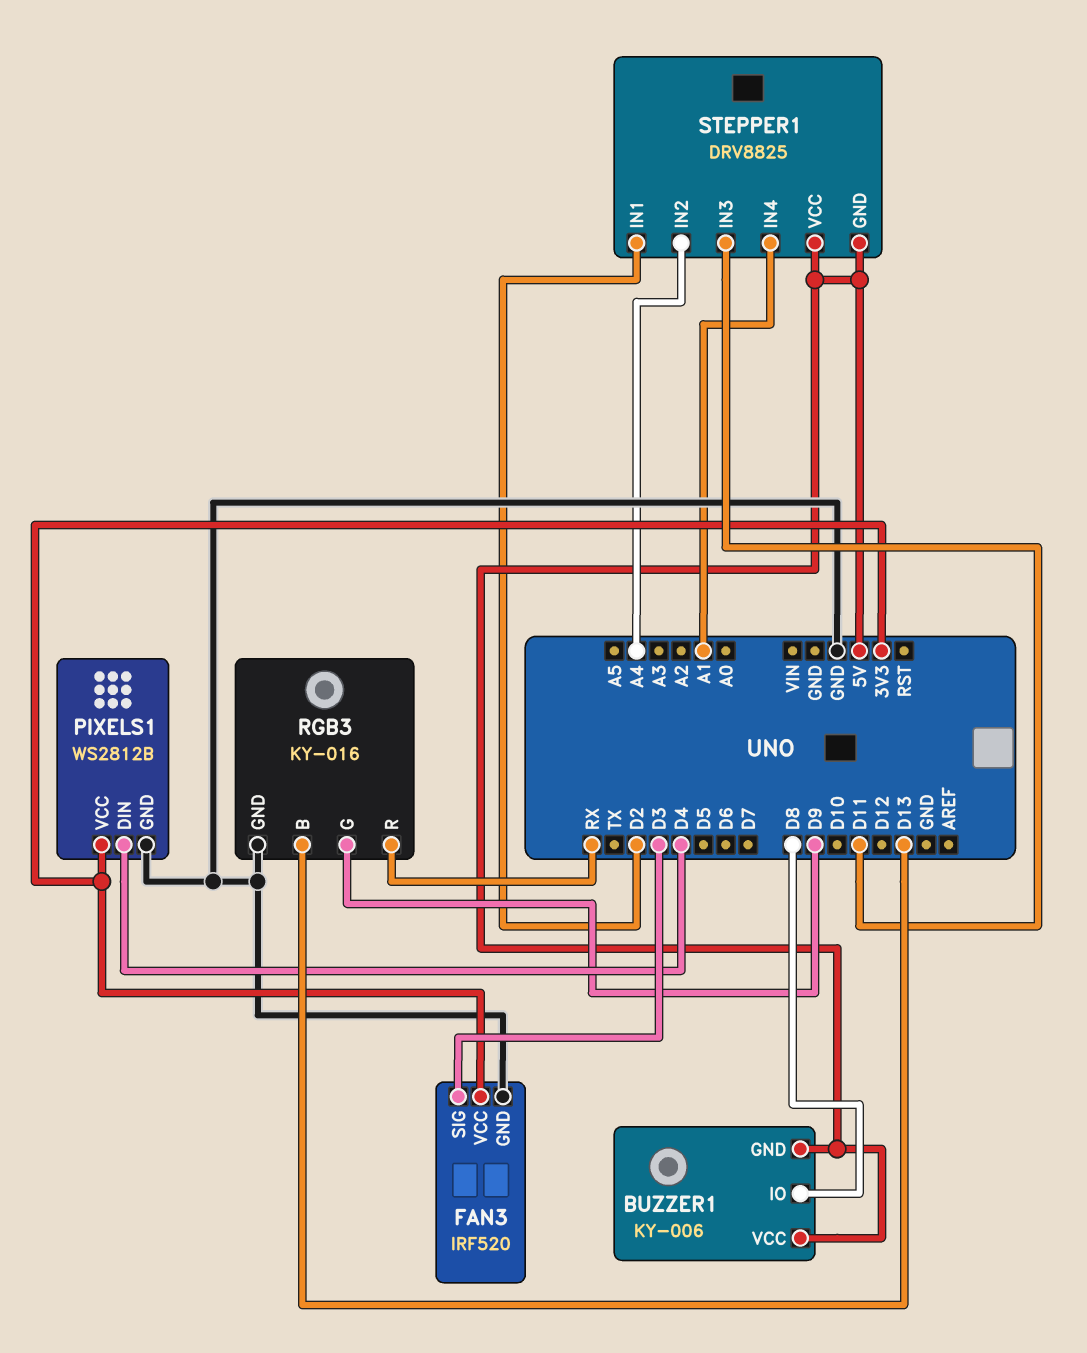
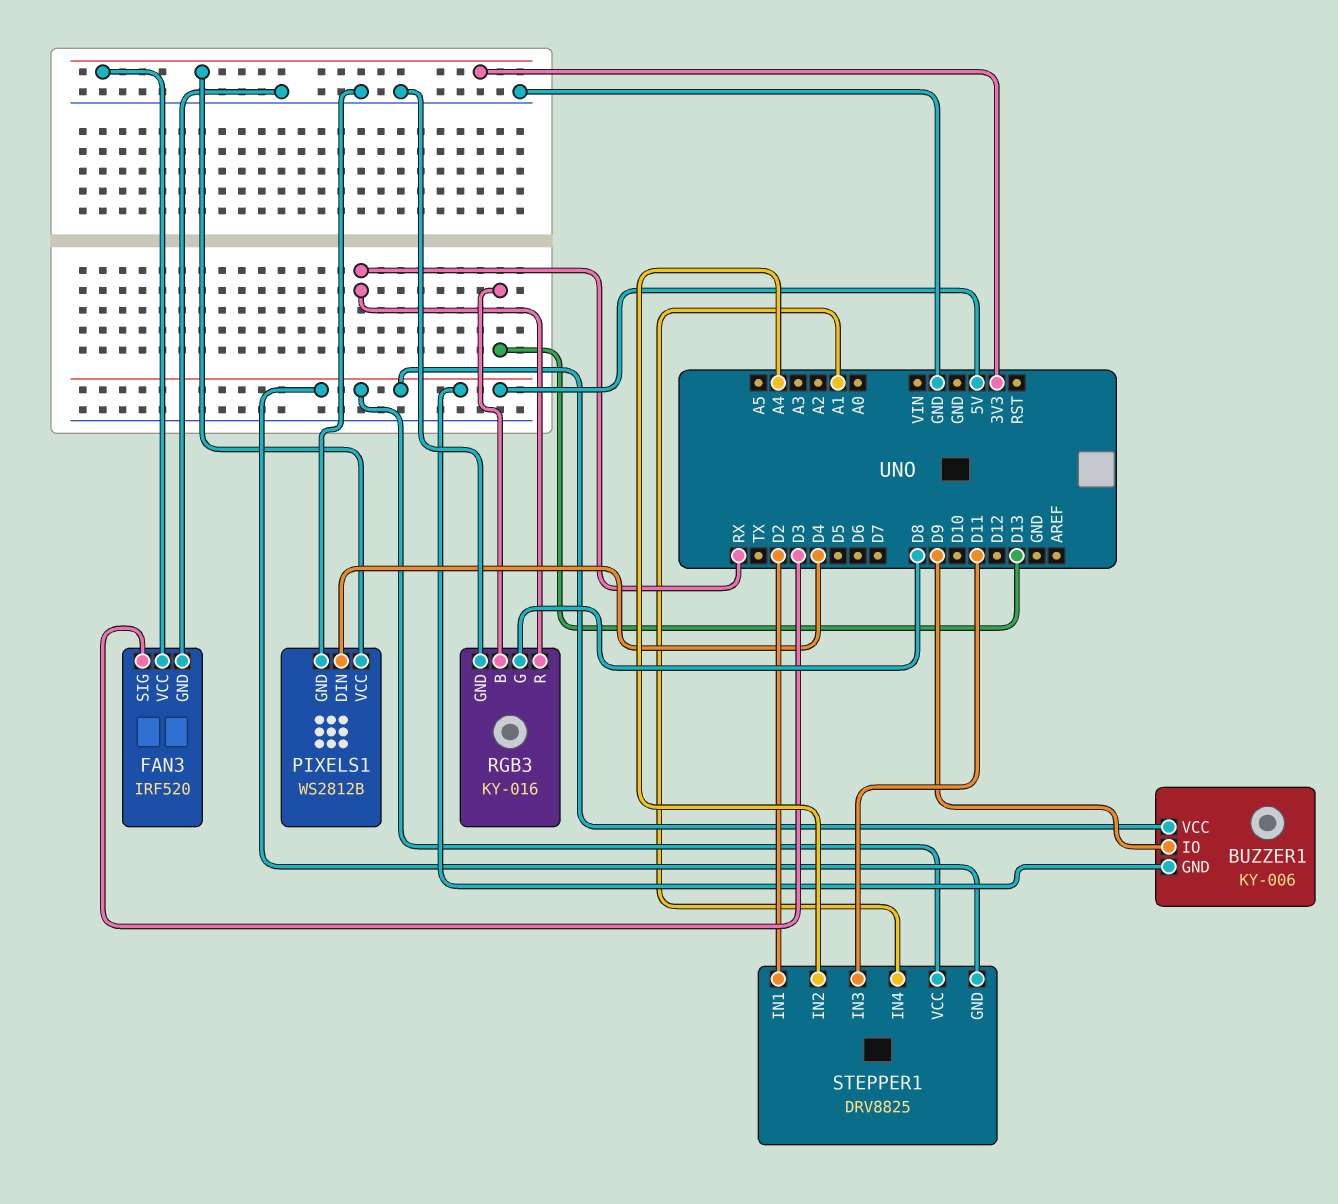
BUZZER1 pin IO: D8 -> D9
RGB3 pin G: D9 -> D8

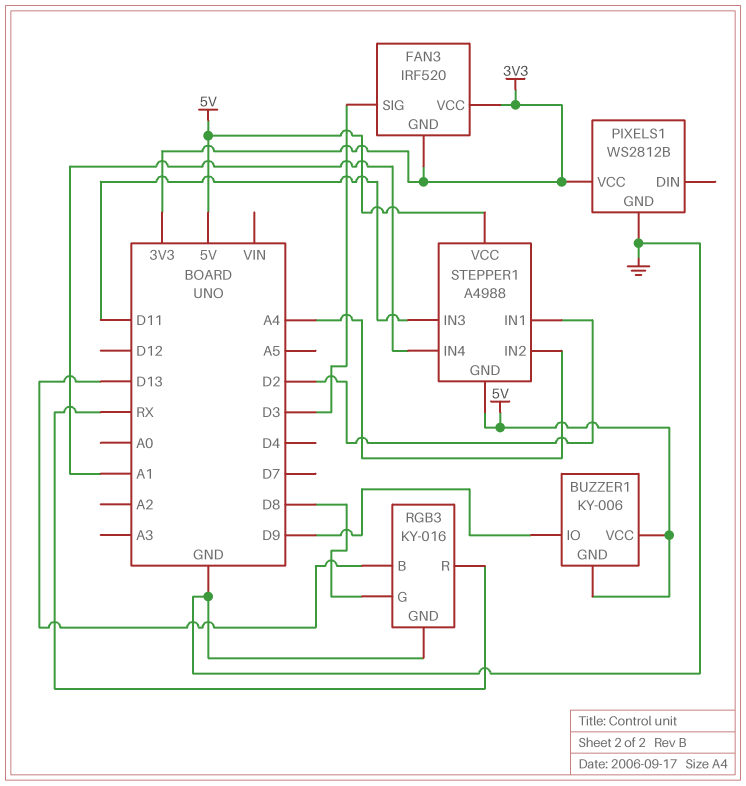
FAN3 pin GND: GND -> 3V3
PIXELS1 pin DIN: D4 -> none
STEPPER1: DRV8825 -> A4988

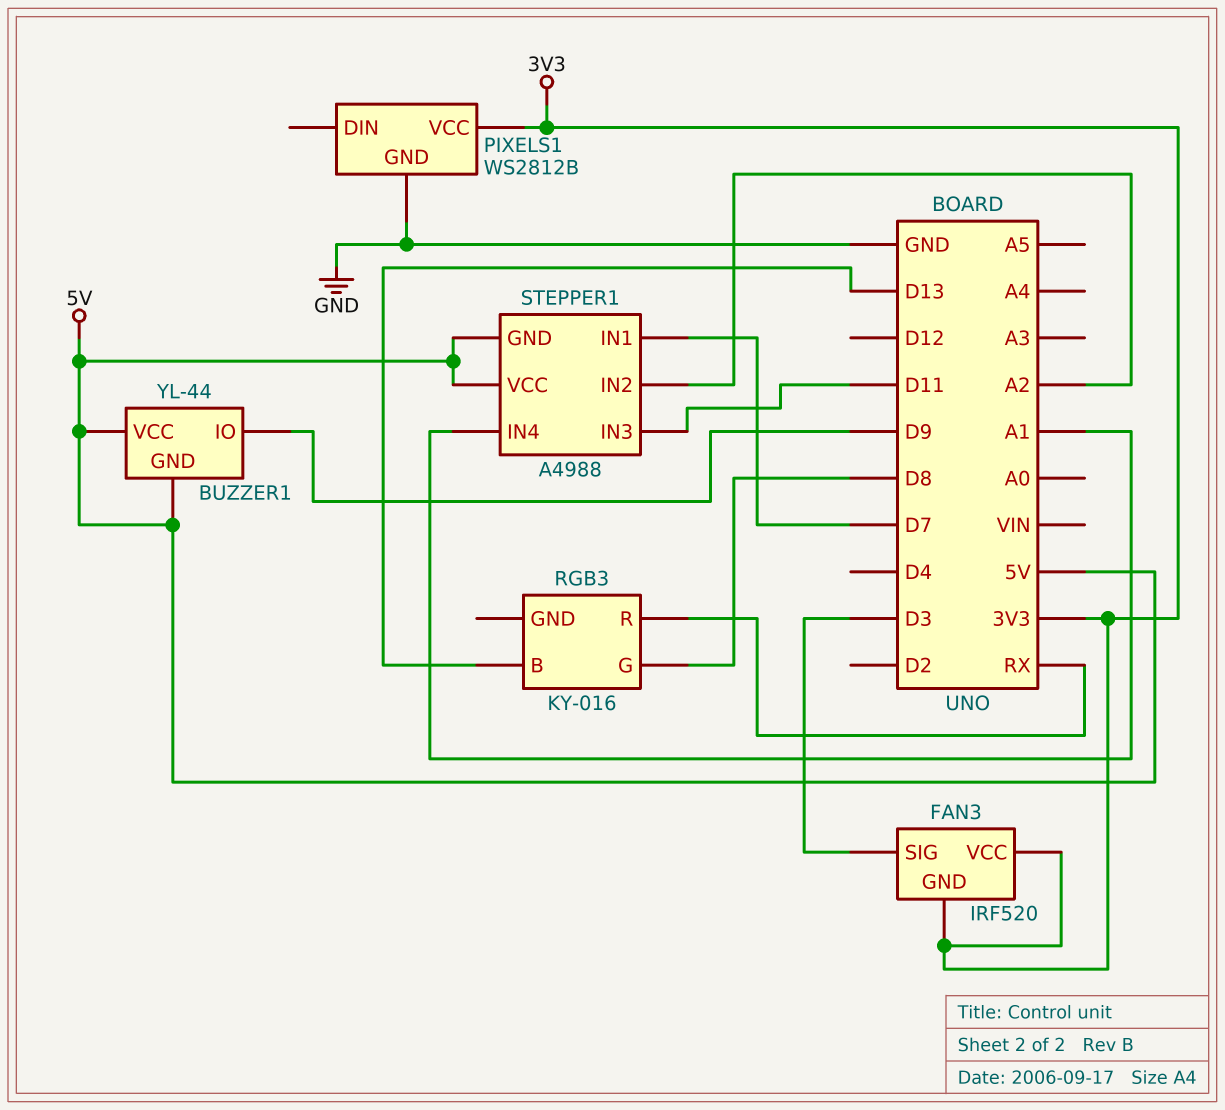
BUZZER1: KY-006 -> YL-44
RGB3 pin GND: GND -> none
STEPPER1 pin IN1: D2 -> D7
STEPPER1 pin IN2: A4 -> A2

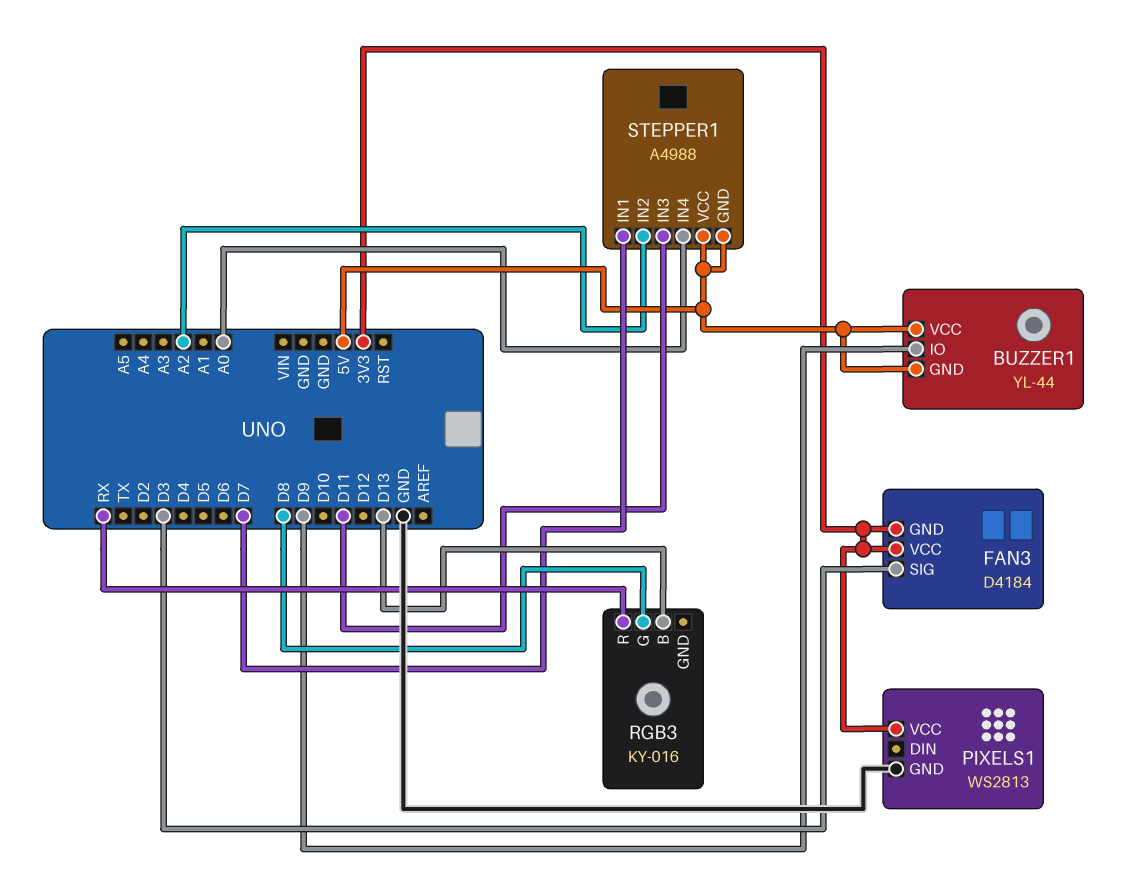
FAN3: IRF520 -> D4184
PIXELS1: WS2812B -> WS2813
STEPPER1 pin IN4: A1 -> A0

